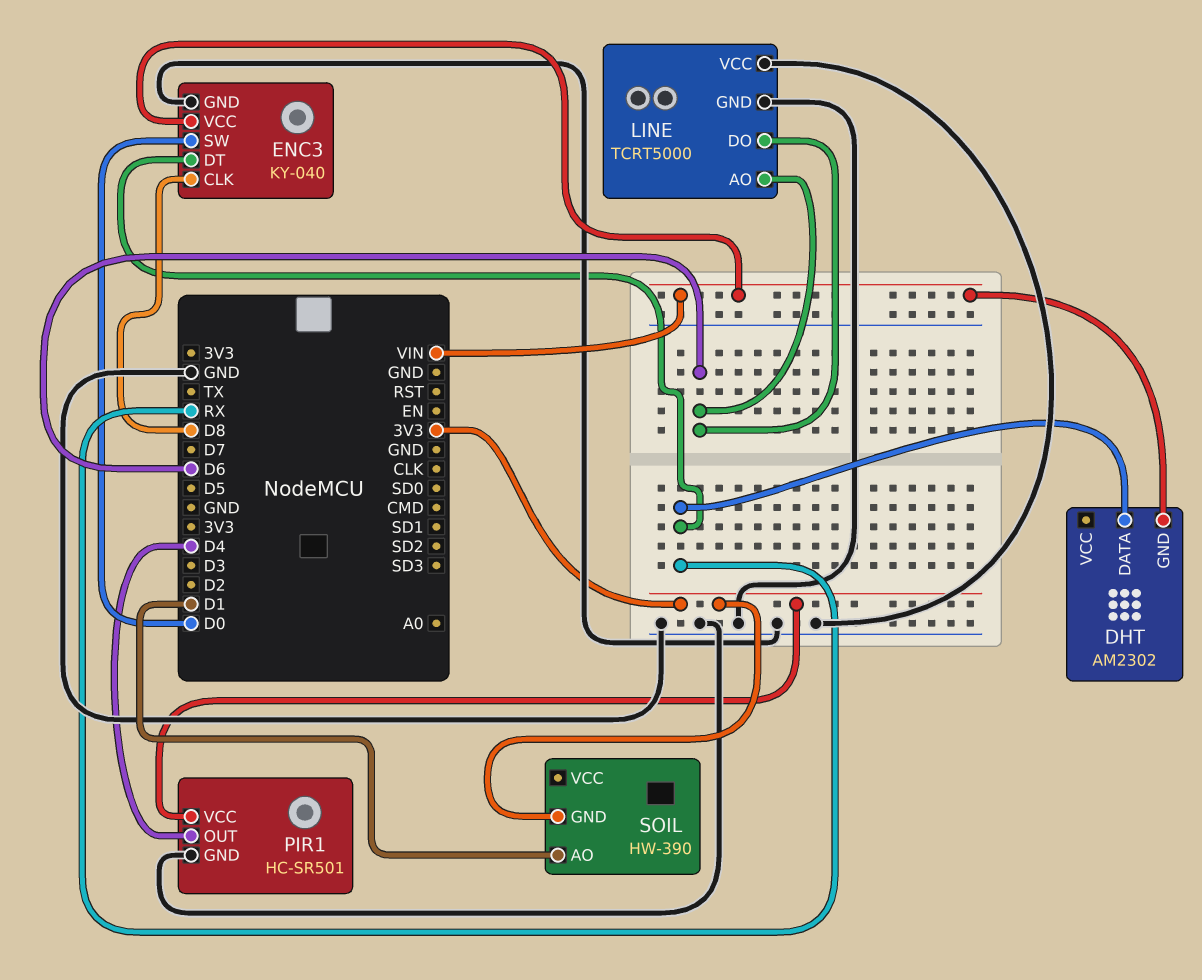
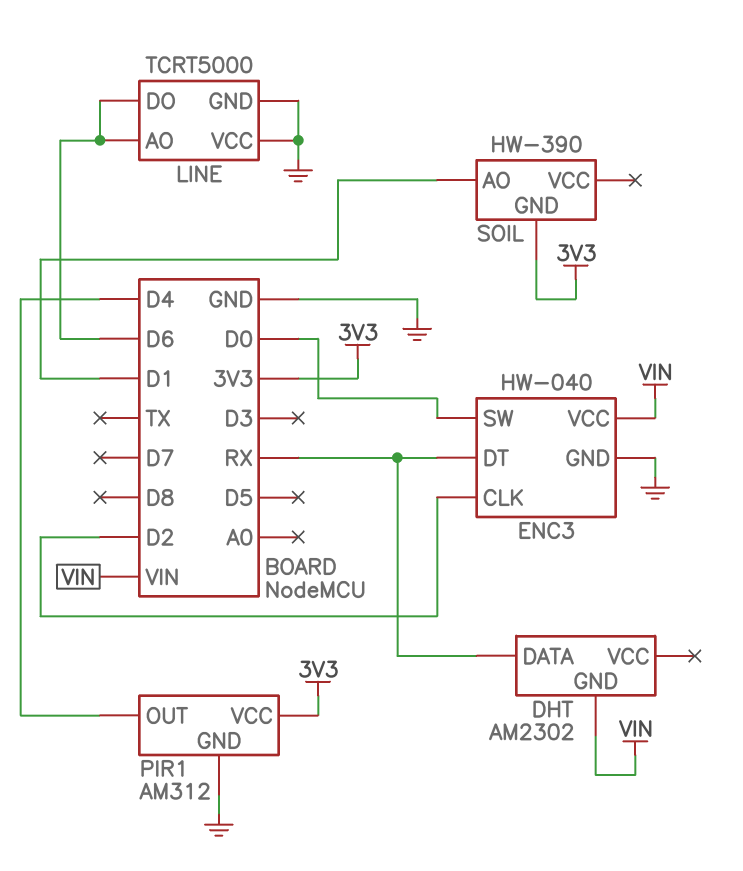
ENC3: KY-040 -> HW-040
ENC3 pin CLK: D8 -> D2
PIR1: HC-SR501 -> AM312

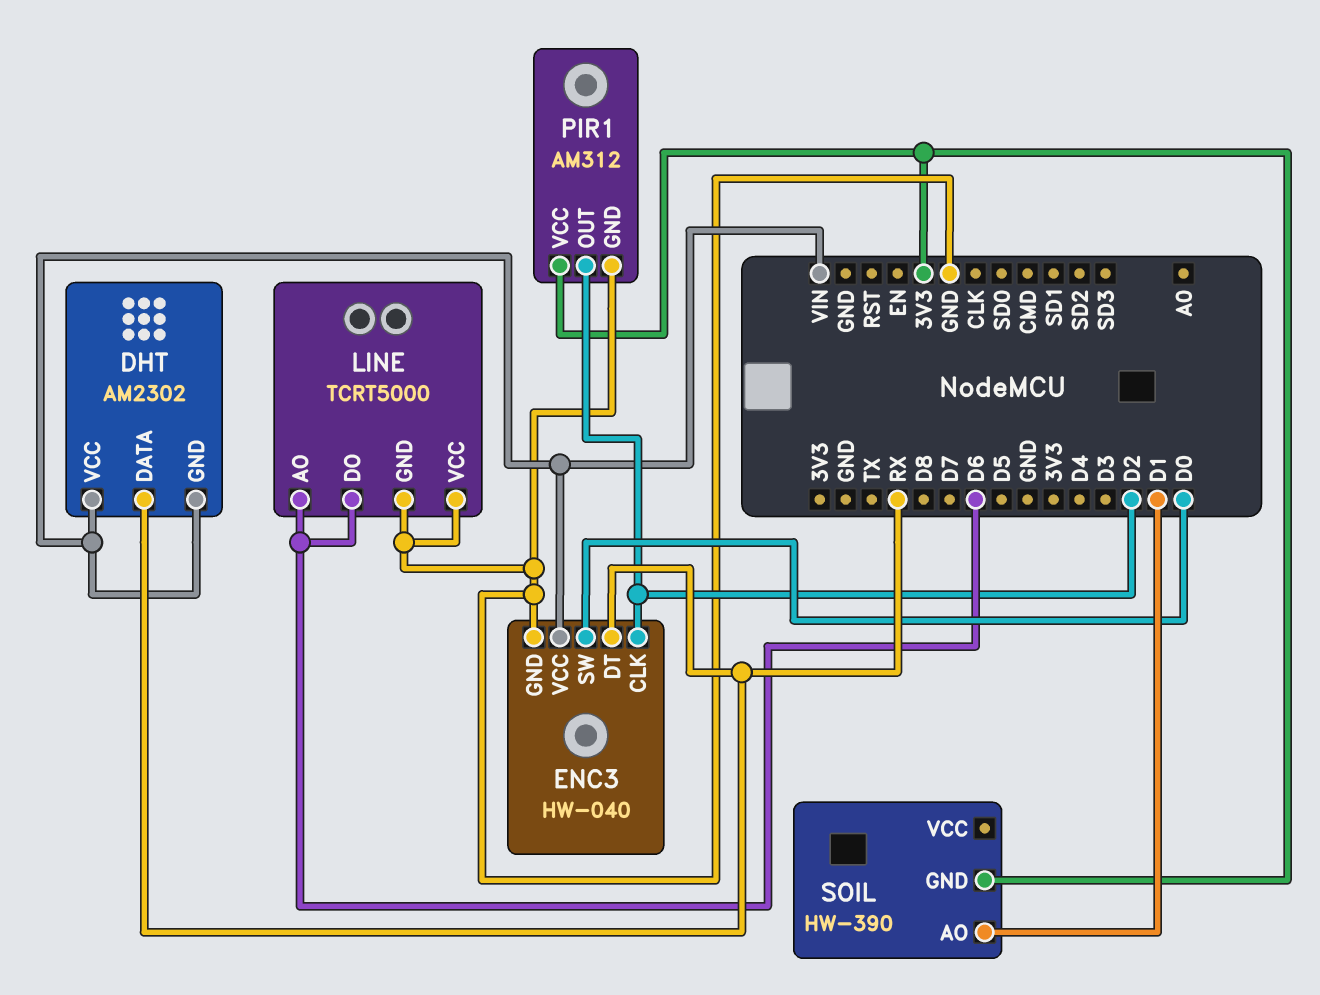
DHT pin VCC: none -> VIN
PIR1 pin OUT: D4 -> D2

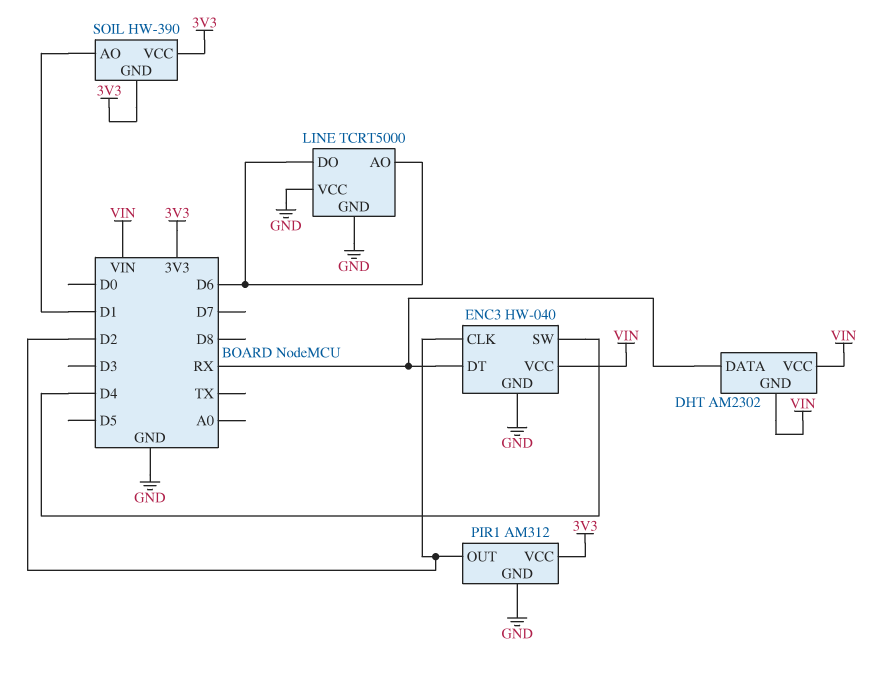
ENC3 pin SW: D0 -> D4
SOIL pin VCC: none -> 3V3

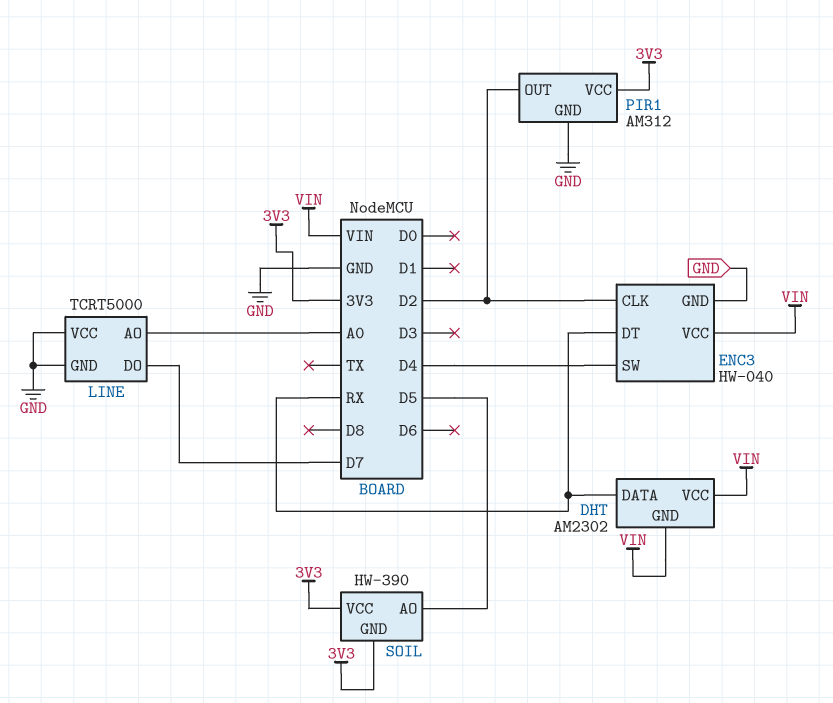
LINE pin AO: D6 -> A0
LINE pin DO: D6 -> D7
SOIL pin AO: D1 -> D5

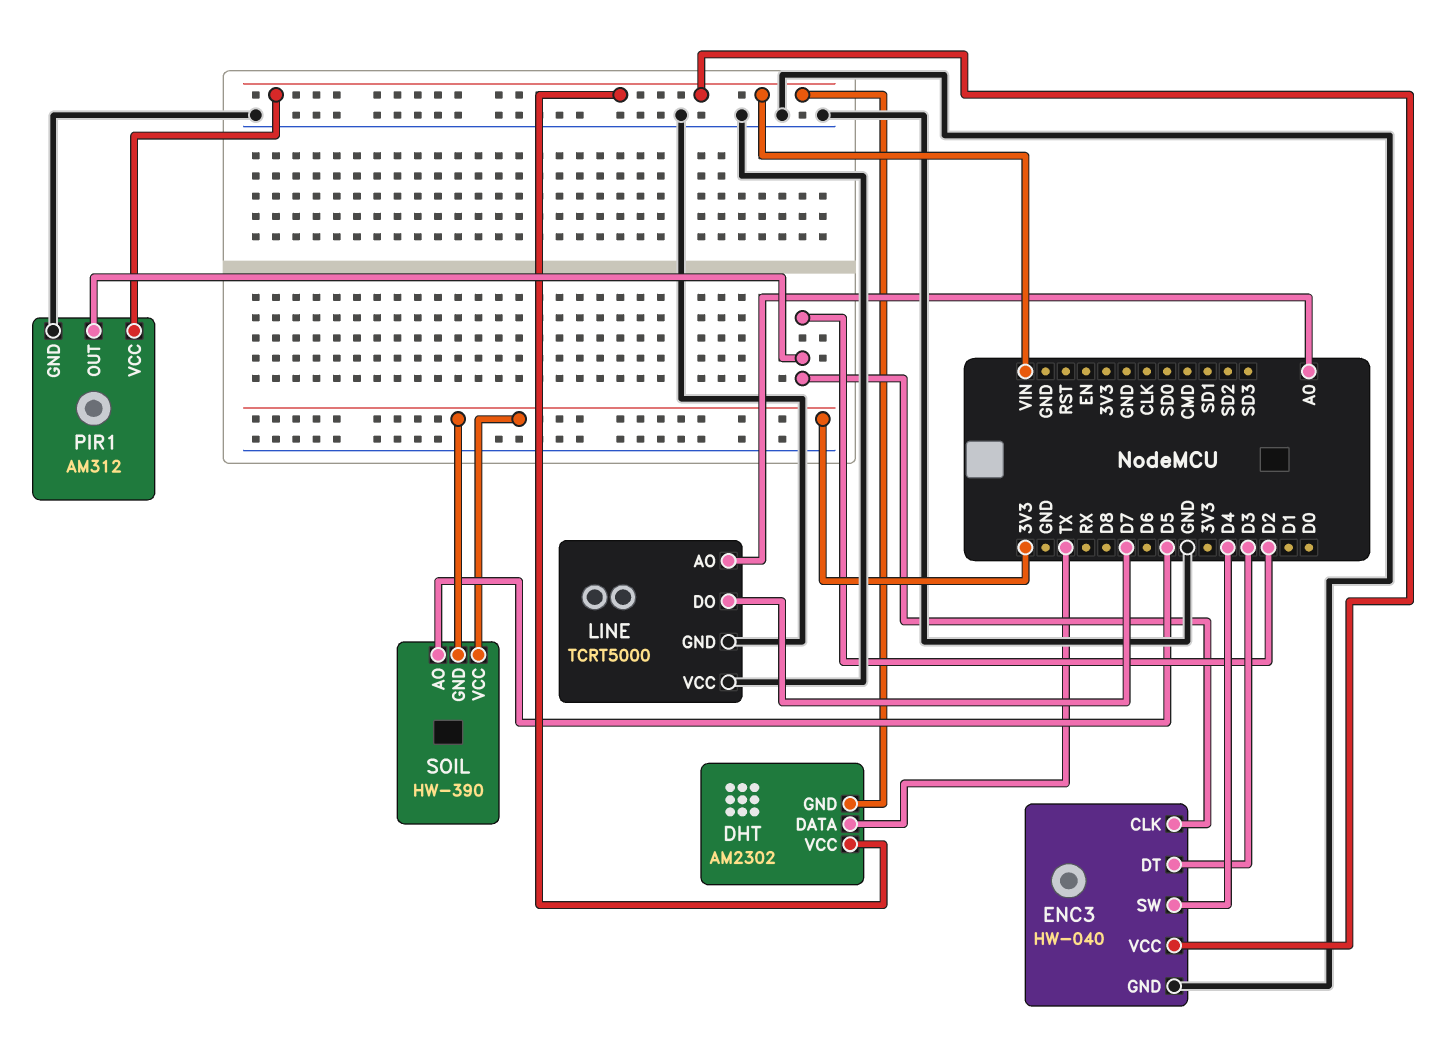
DHT pin DATA: RX -> TX
ENC3 pin DT: RX -> D3
PIR1 pin VCC: 3V3 -> VIN

